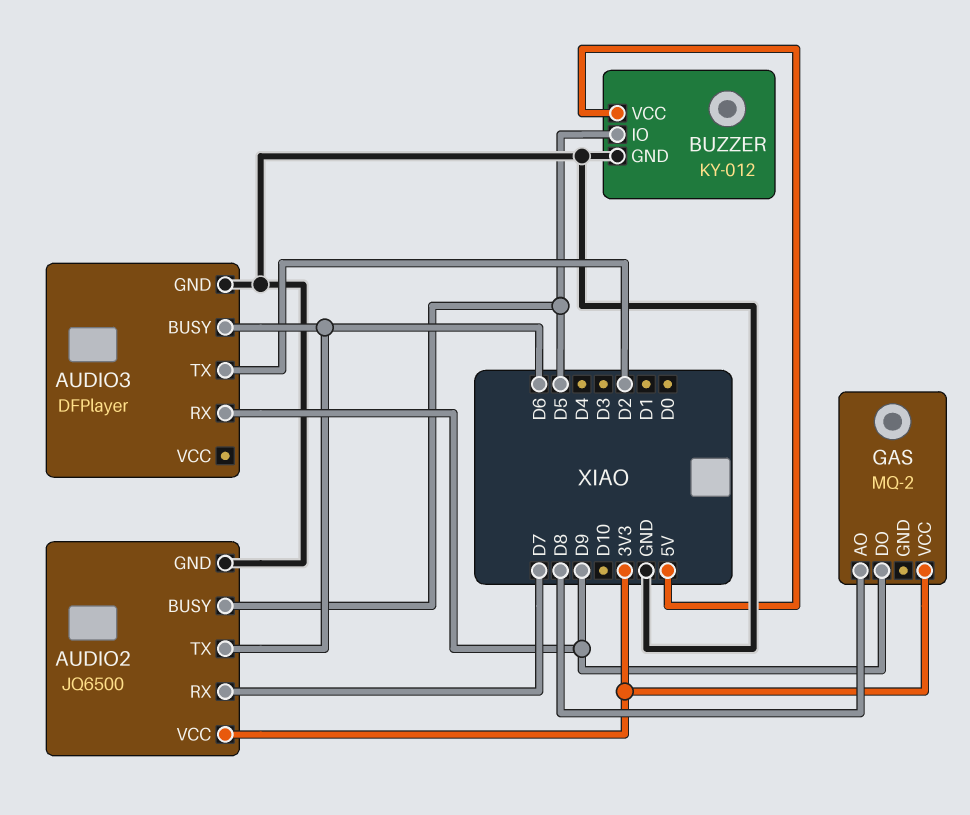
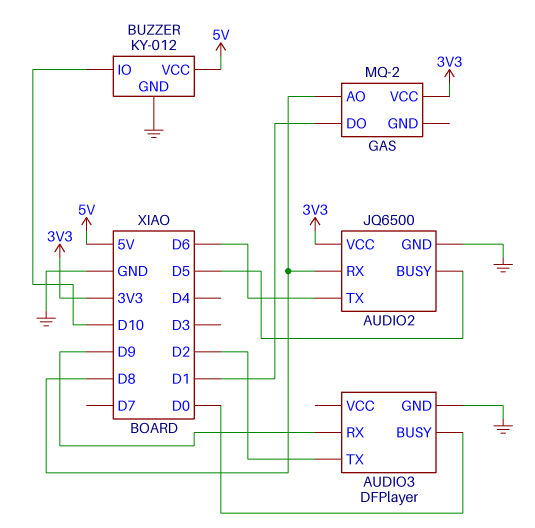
AUDIO2 pin RX: D7 -> D8
AUDIO3 pin BUSY: D6 -> D0
BUZZER pin IO: D5 -> D10
GAS pin DO: D9 -> D1

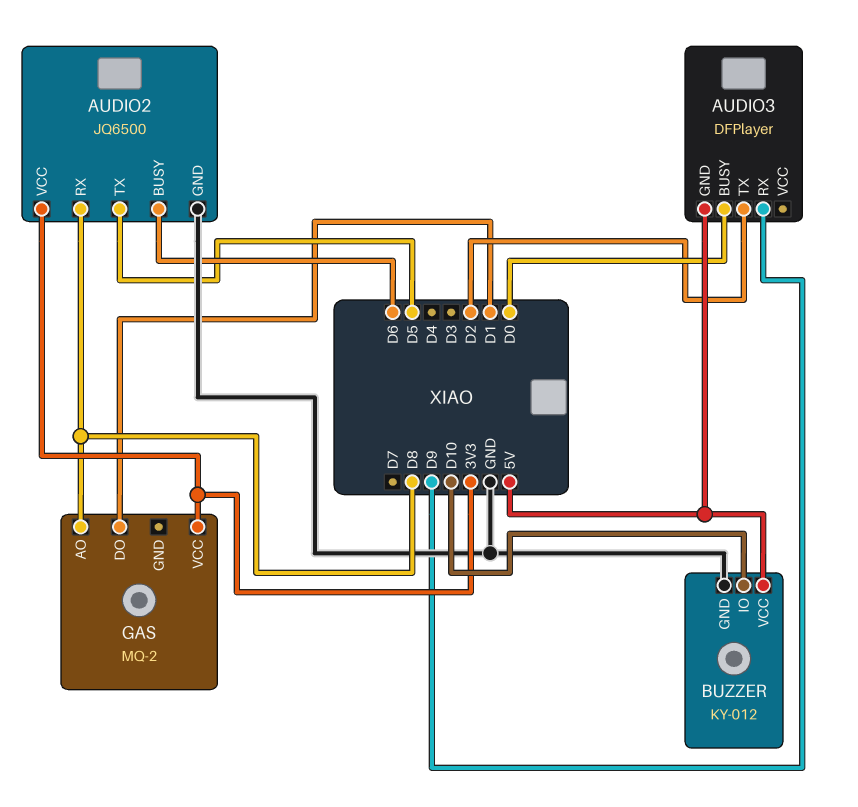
AUDIO2 pin BUSY: D5 -> D6
AUDIO2 pin TX: D6 -> D5
AUDIO3 pin GND: GND -> 5V

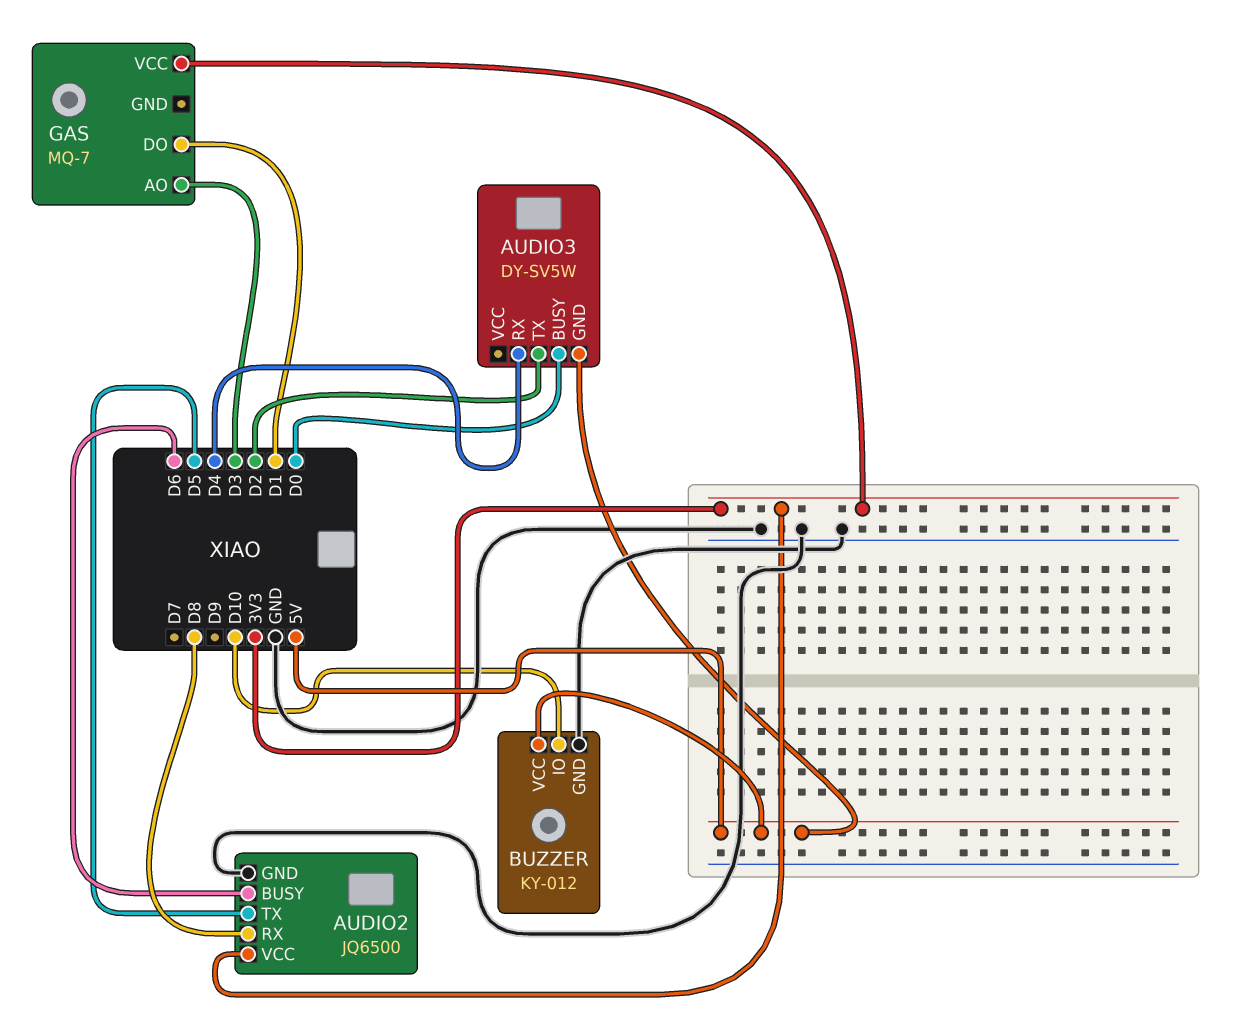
AUDIO3: DFPlayer -> DY-SV5W
AUDIO3 pin RX: D9 -> D4
GAS: MQ-2 -> MQ-7
GAS pin AO: D8 -> D3

